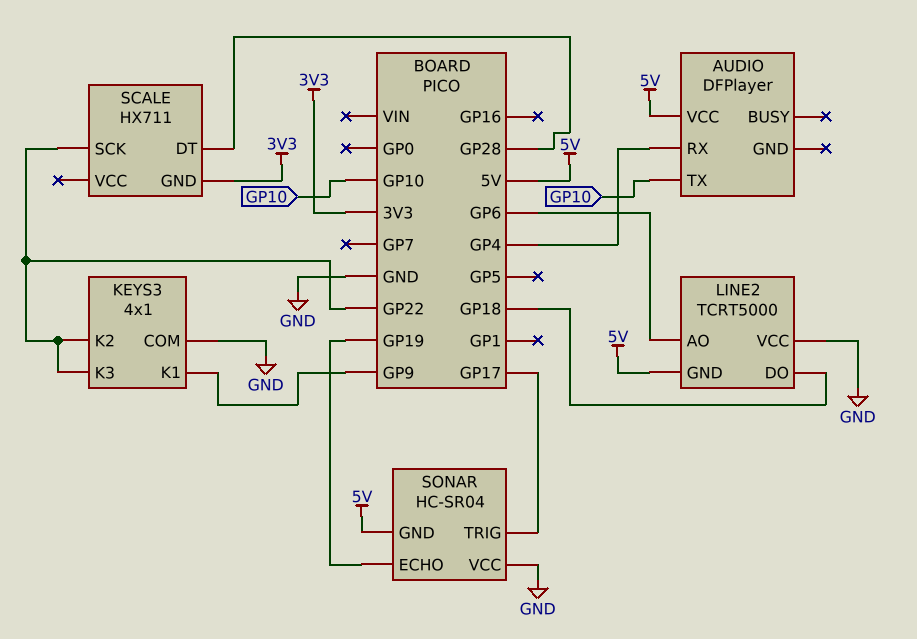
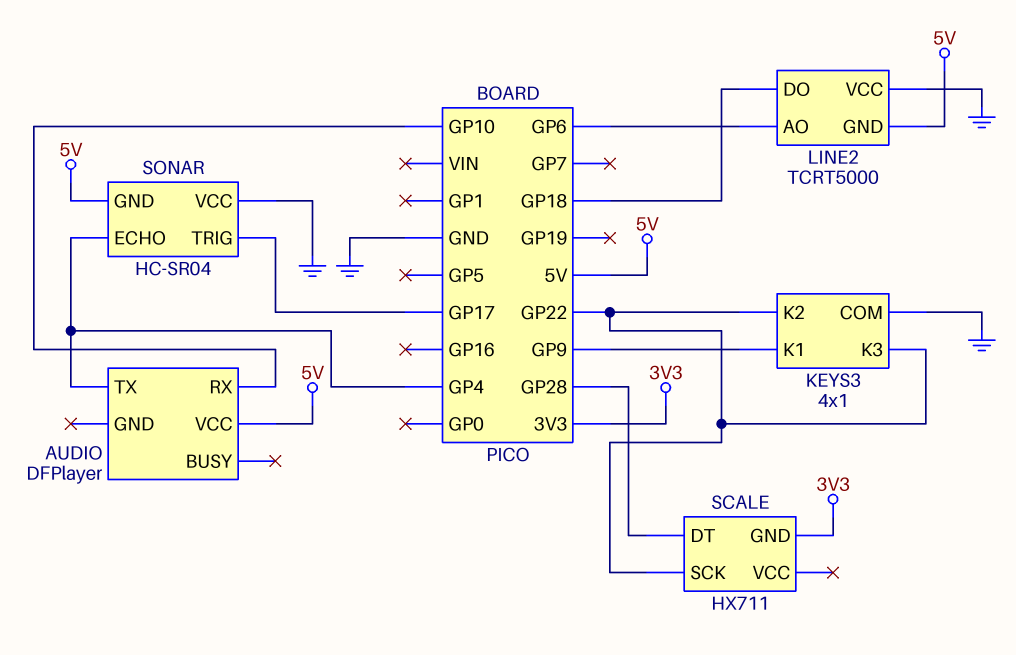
AUDIO pin RX: GP4 -> GP10
AUDIO pin TX: GP10 -> GP4
SONAR pin ECHO: GP19 -> GP4

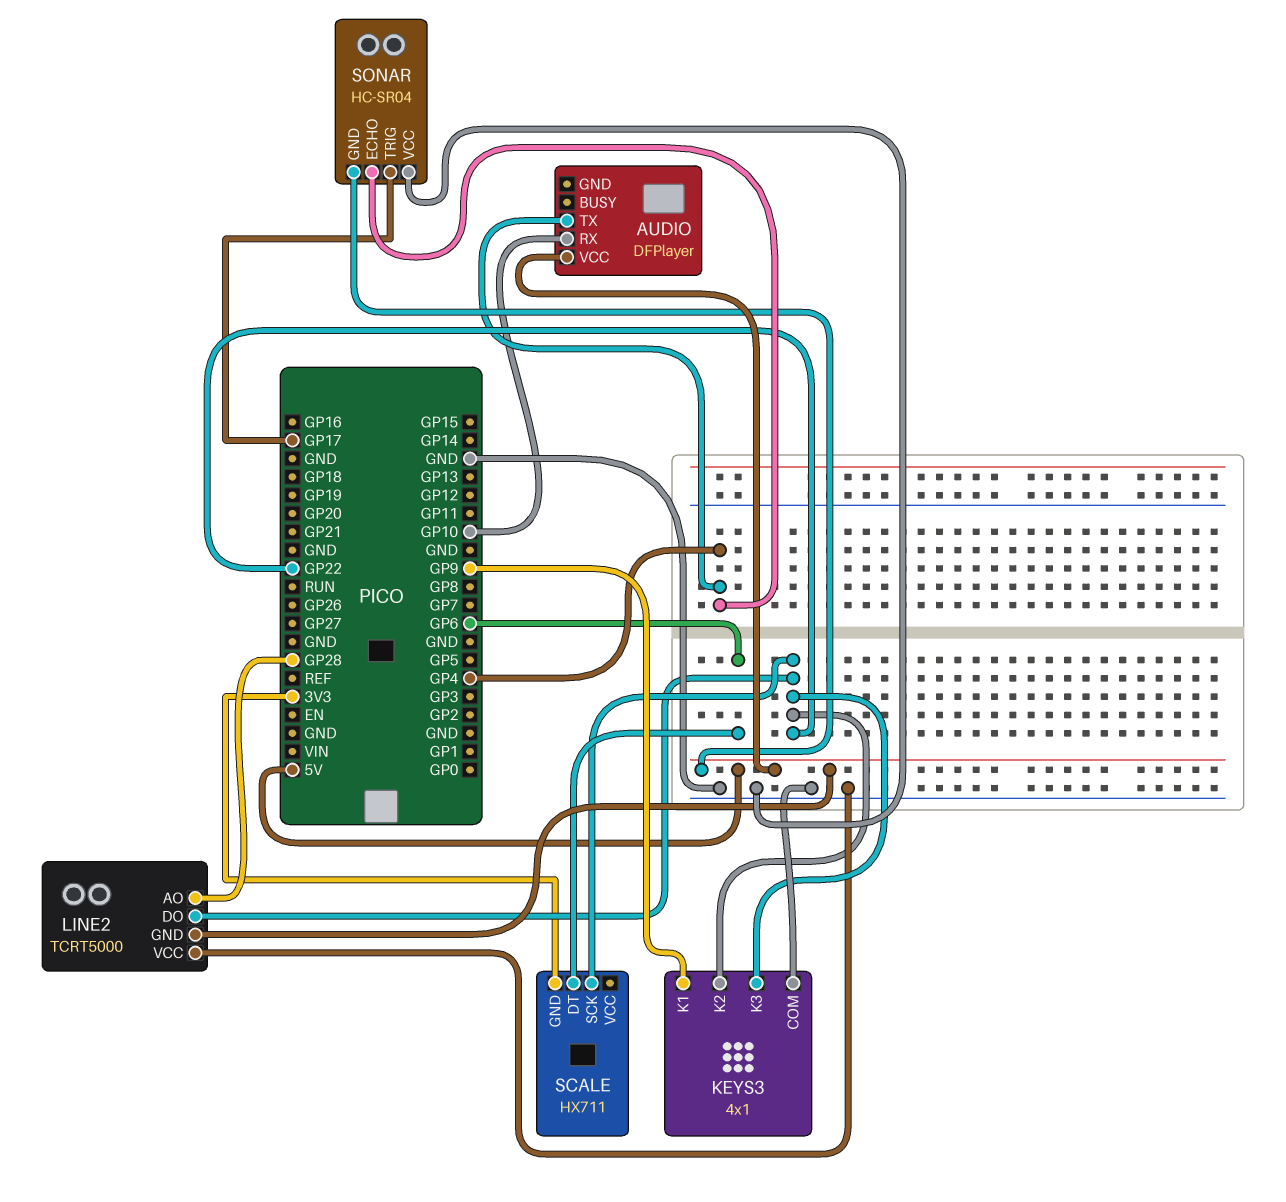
LINE2 pin AO: GP6 -> GP28
LINE2 pin DO: GP18 -> GP22
SCALE pin DT: GP28 -> GP6

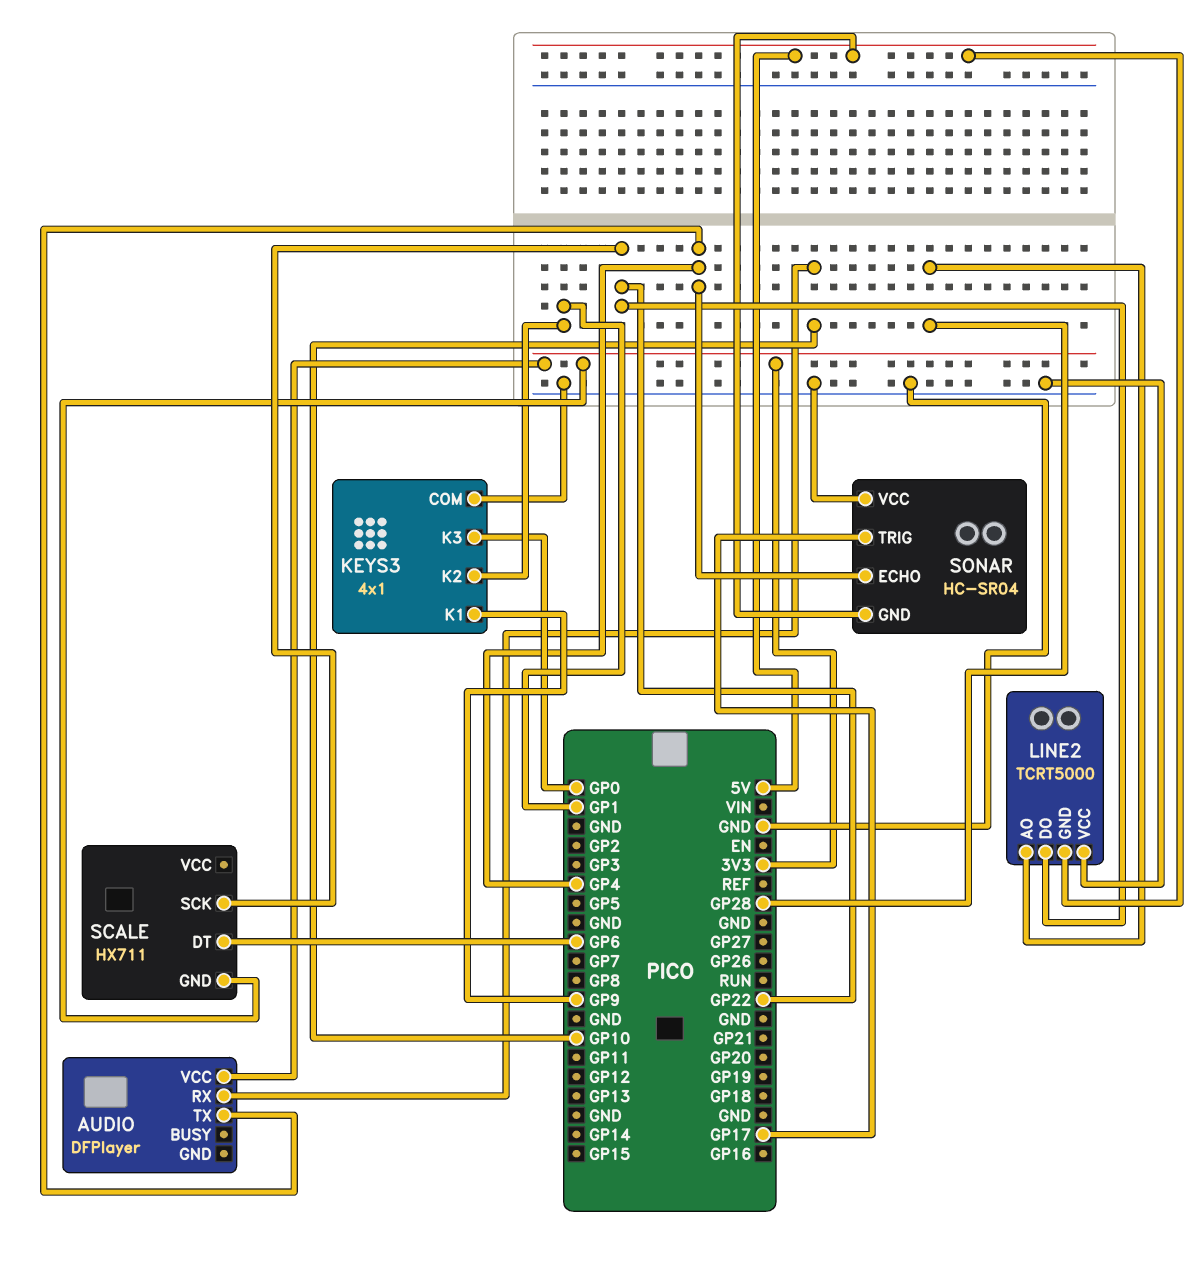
AUDIO pin VCC: 5V -> 3V3
KEYS3 pin K2: GP22 -> GP1
KEYS3 pin K3: GP22 -> GP0

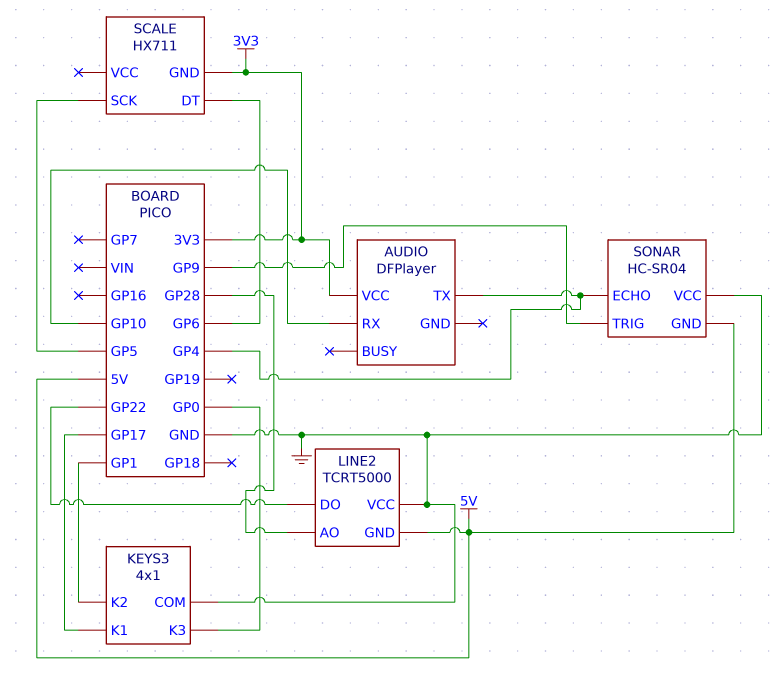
KEYS3 pin K1: GP9 -> GP17
SCALE pin SCK: GP22 -> GP5
SONAR pin TRIG: GP17 -> GP9

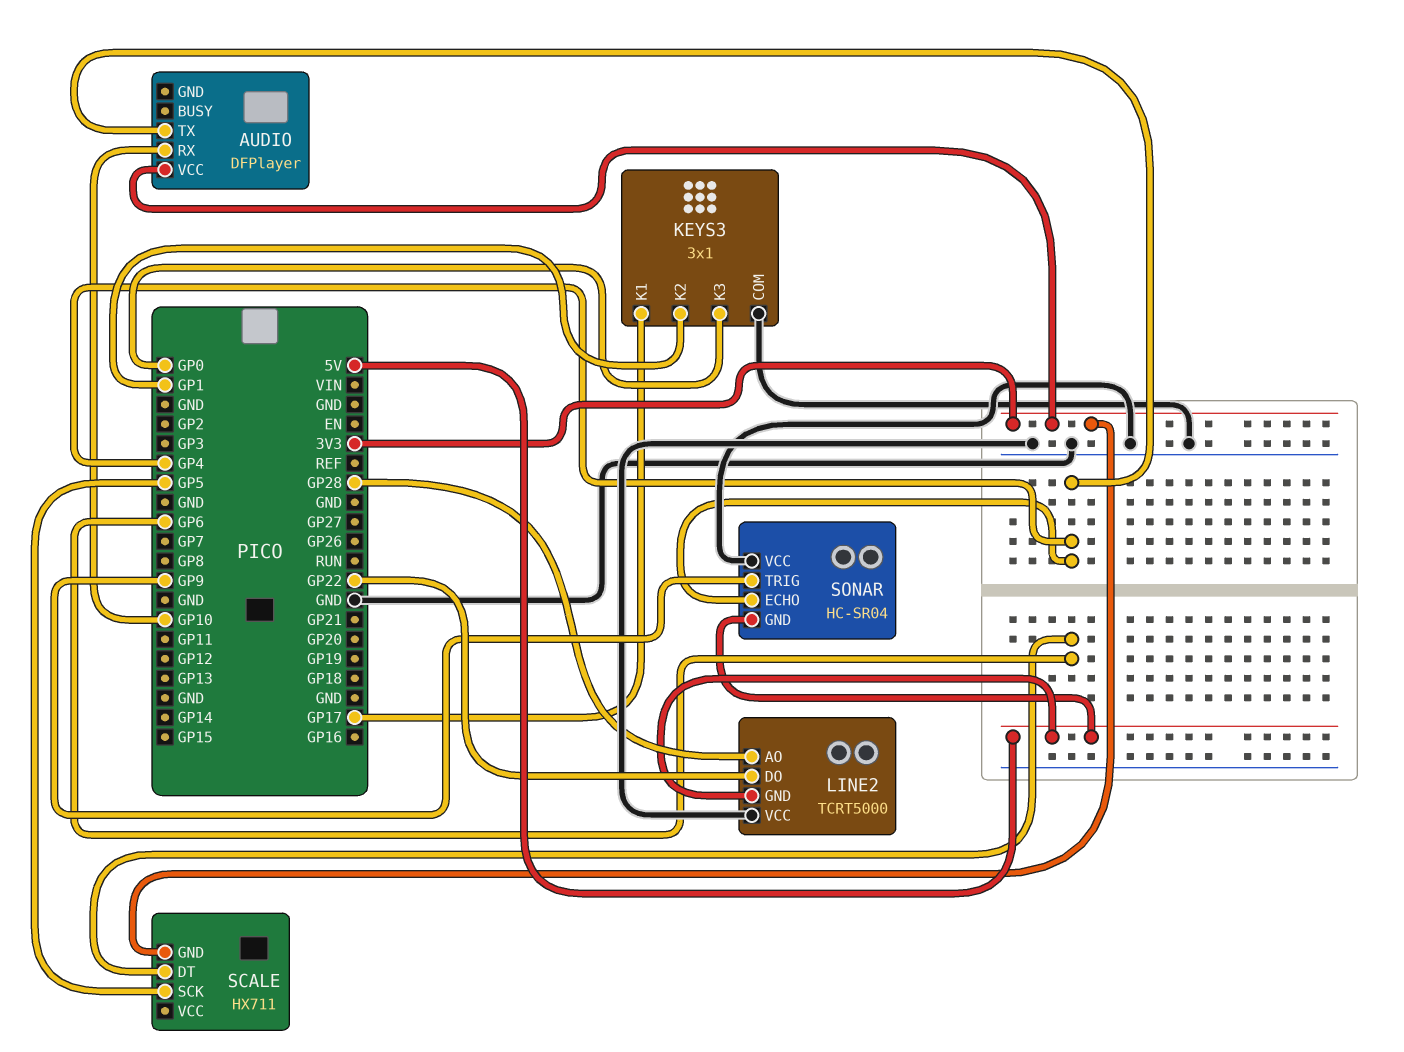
KEYS3: 4x1 -> 3x1

